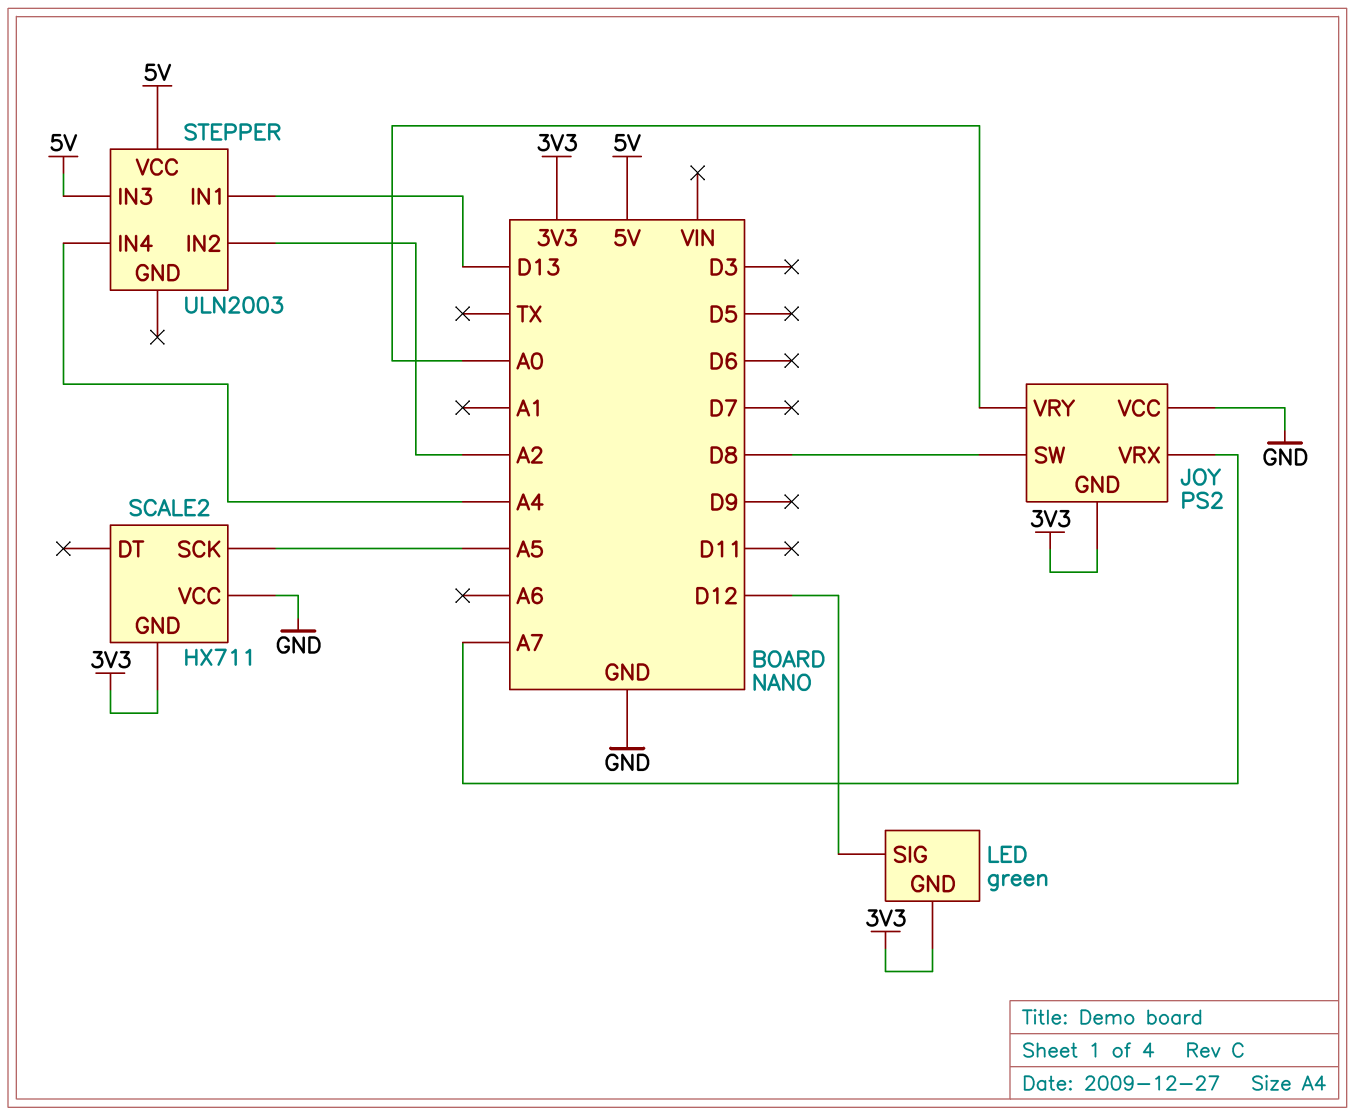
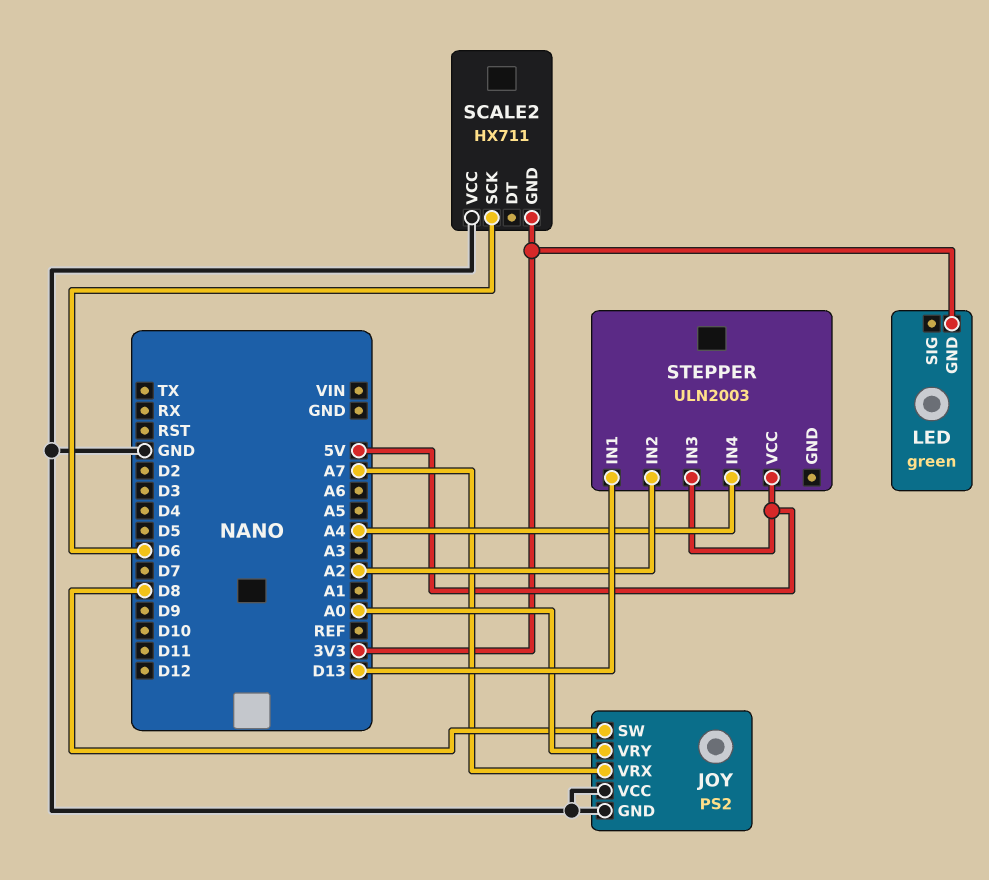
JOY pin GND: 3V3 -> GND
LED pin SIG: D12 -> none
SCALE2 pin SCK: A5 -> D6

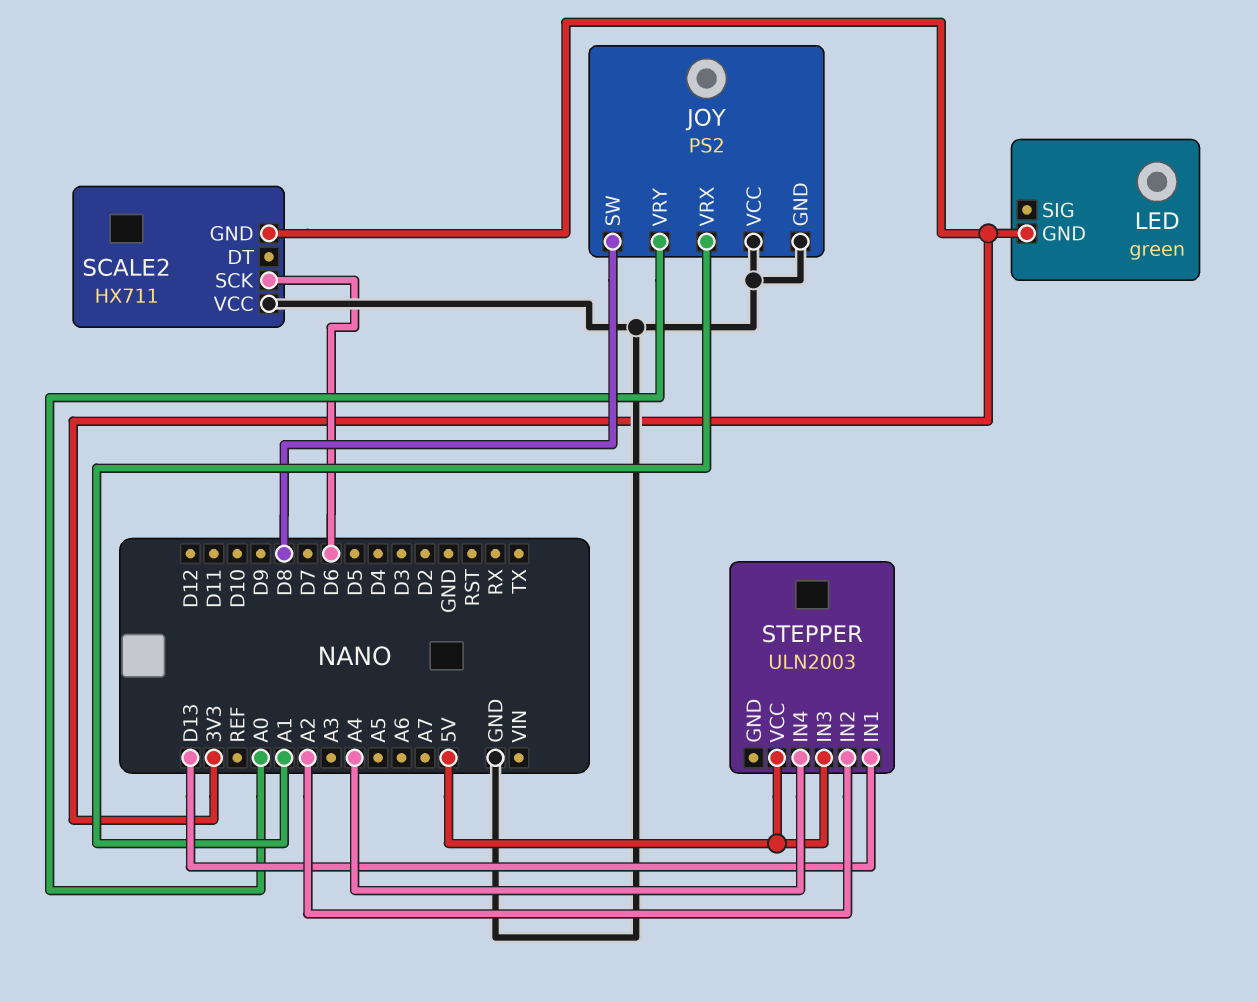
JOY pin VRX: A7 -> A1

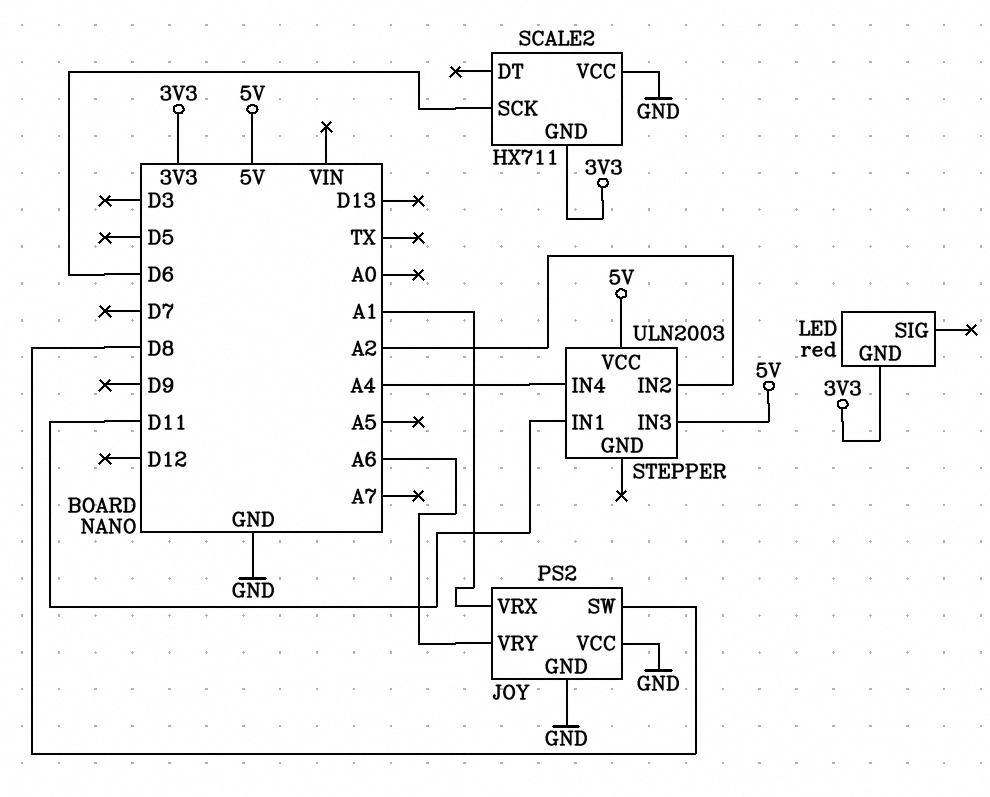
JOY pin VRY: A0 -> A6
LED: green -> red
STEPPER pin IN1: D13 -> D11

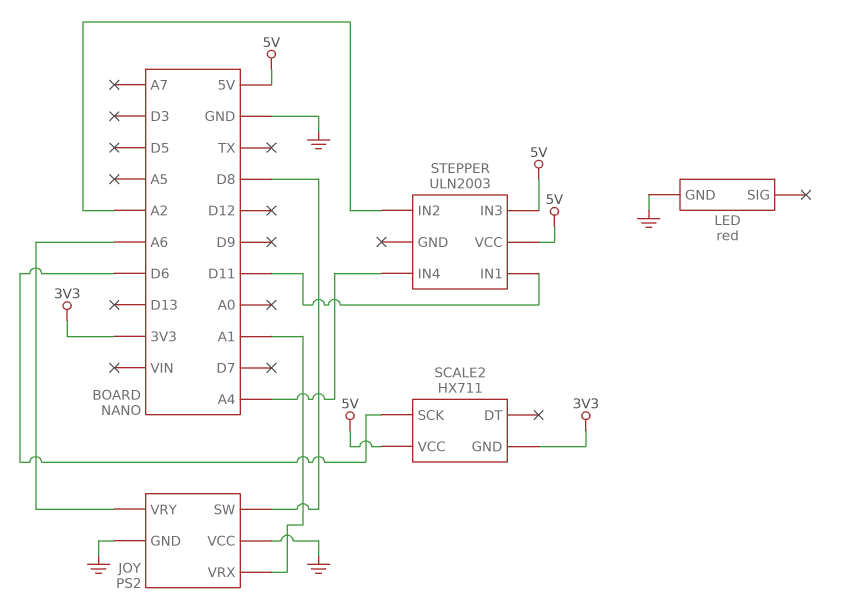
LED pin GND: 3V3 -> GND
SCALE2 pin VCC: GND -> 5V

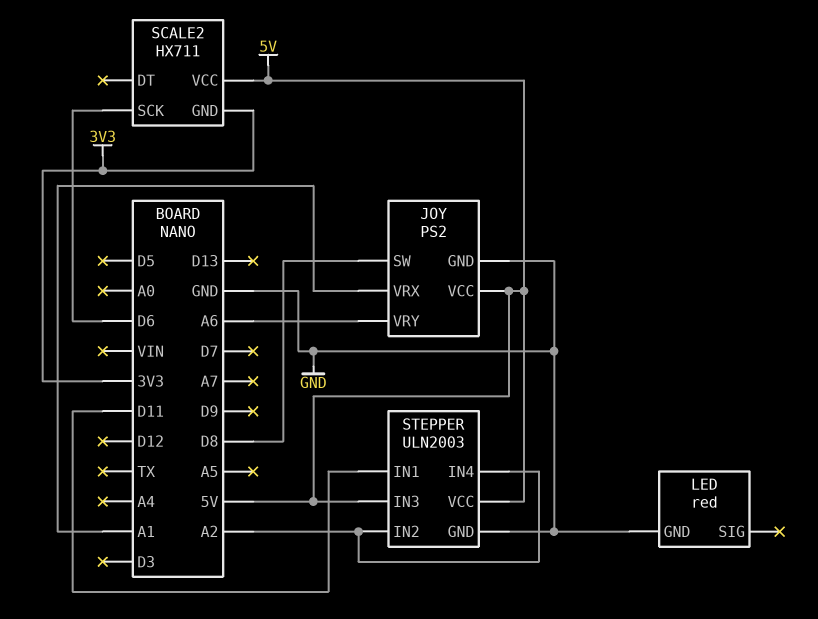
JOY pin VCC: GND -> 5V
STEPPER pin GND: none -> GND
STEPPER pin IN4: A4 -> A2

